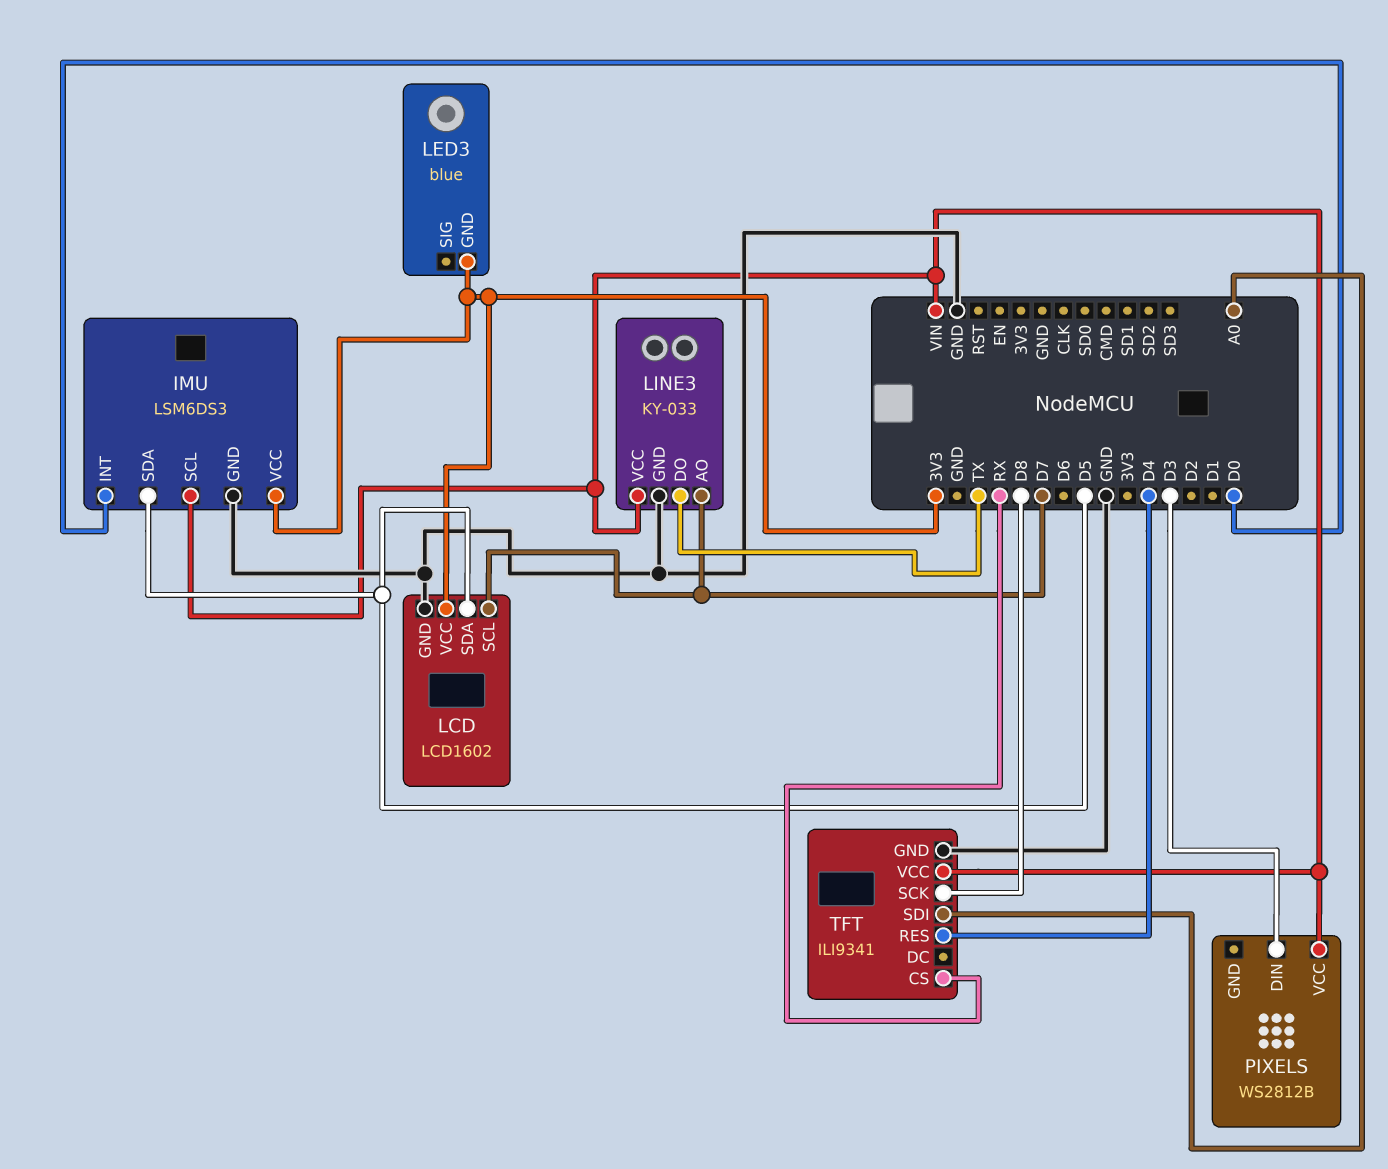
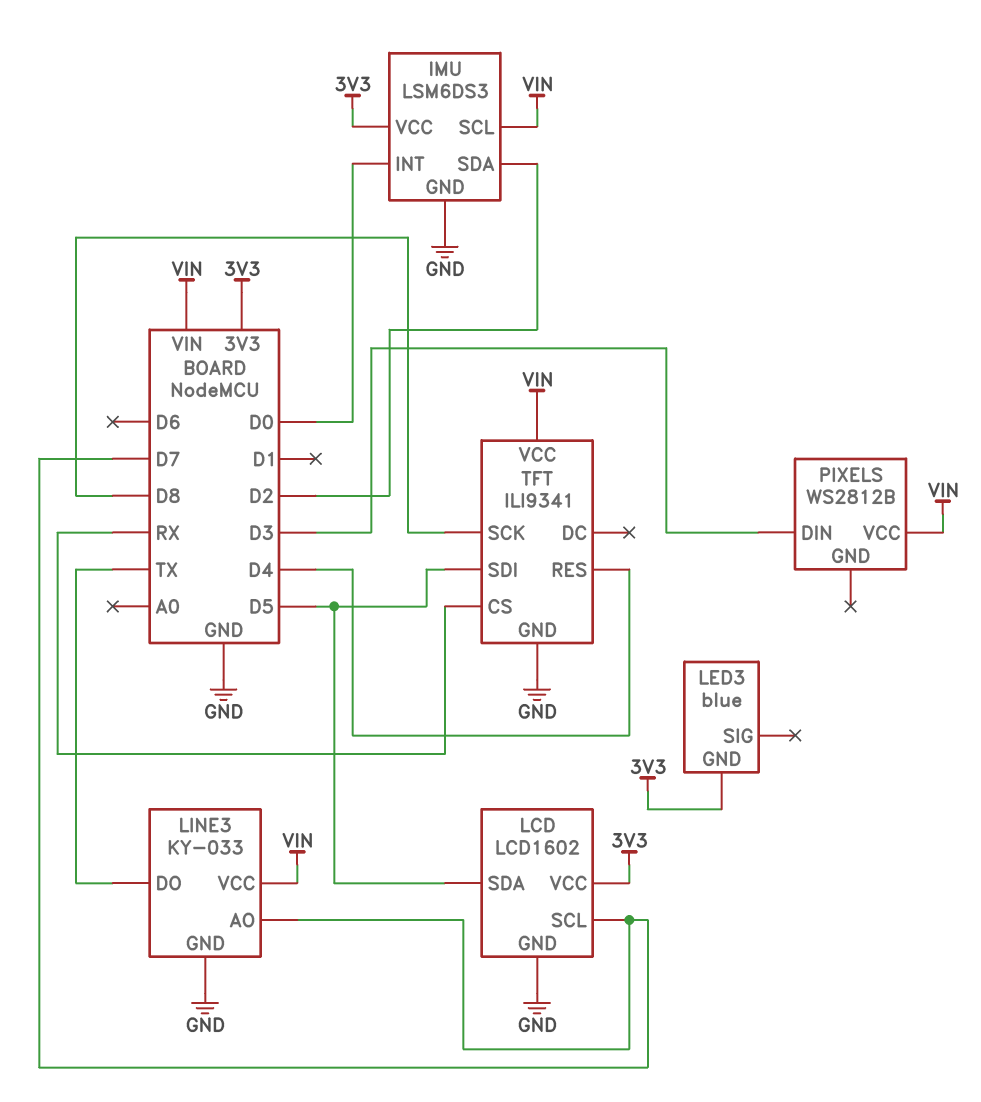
IMU pin SDA: D5 -> D2
TFT pin SDI: A0 -> D5

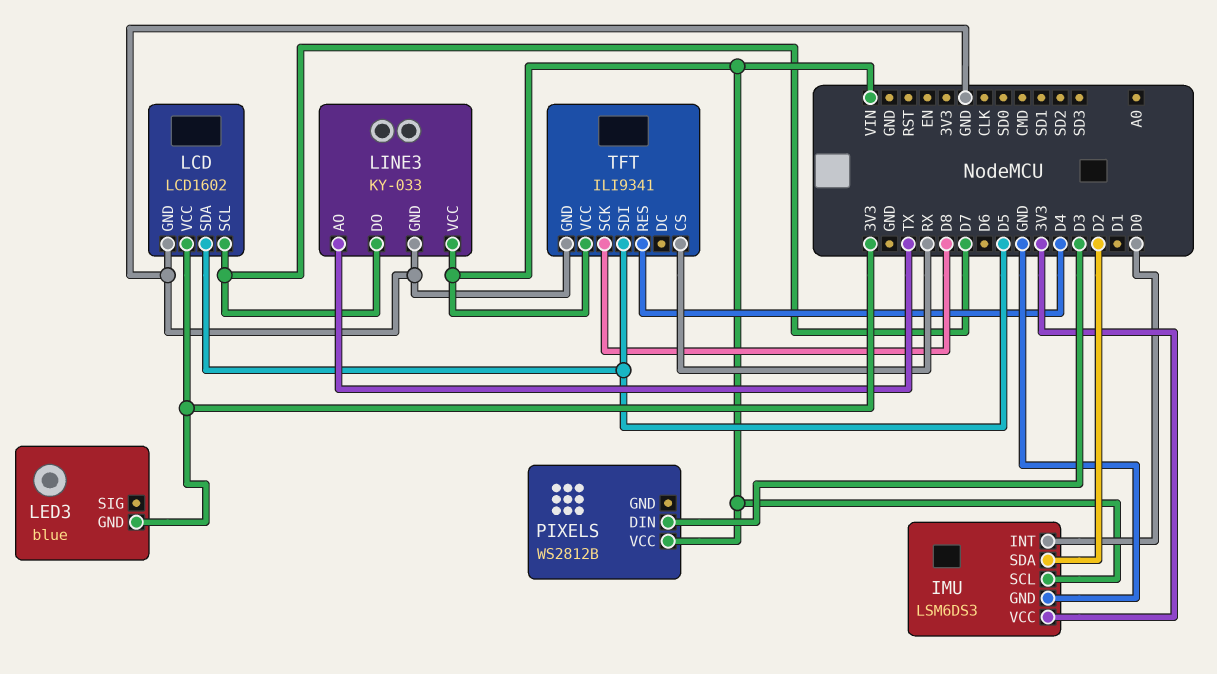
LINE3 pin AO: D7 -> TX
LINE3 pin DO: TX -> D7

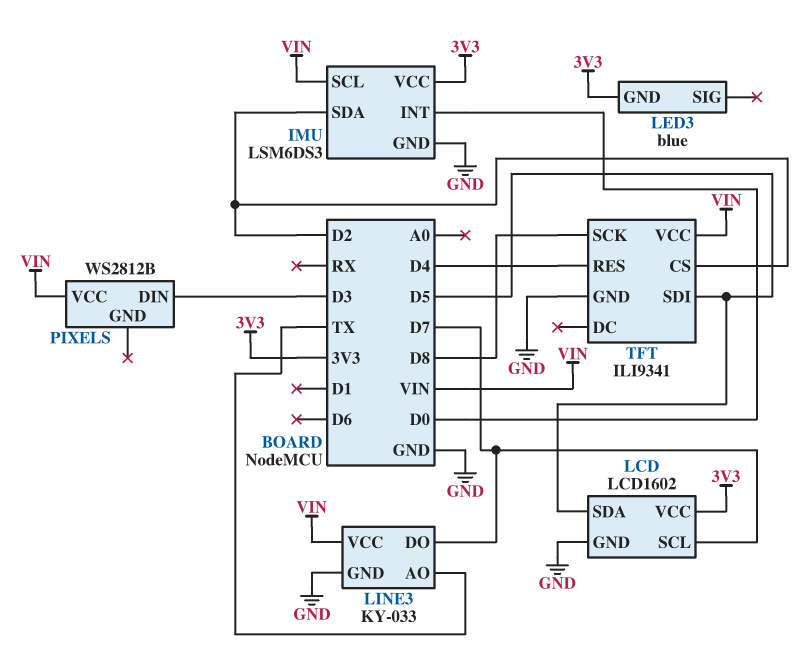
TFT pin CS: RX -> D2

